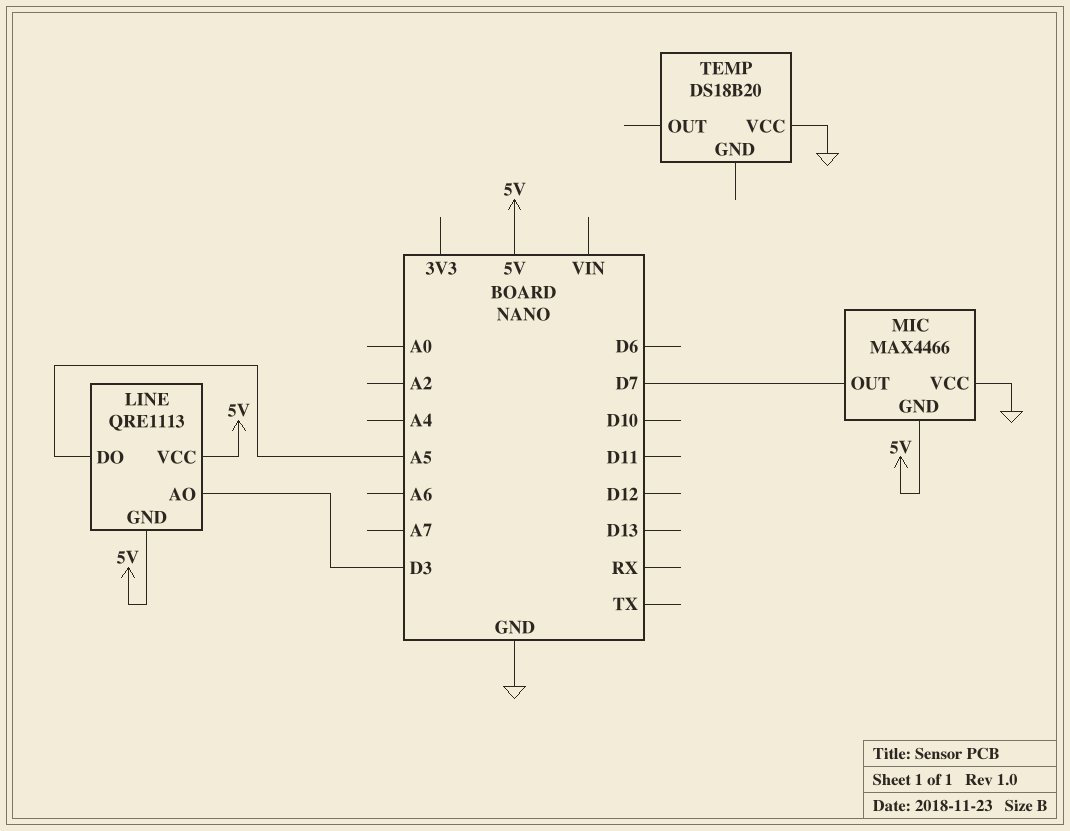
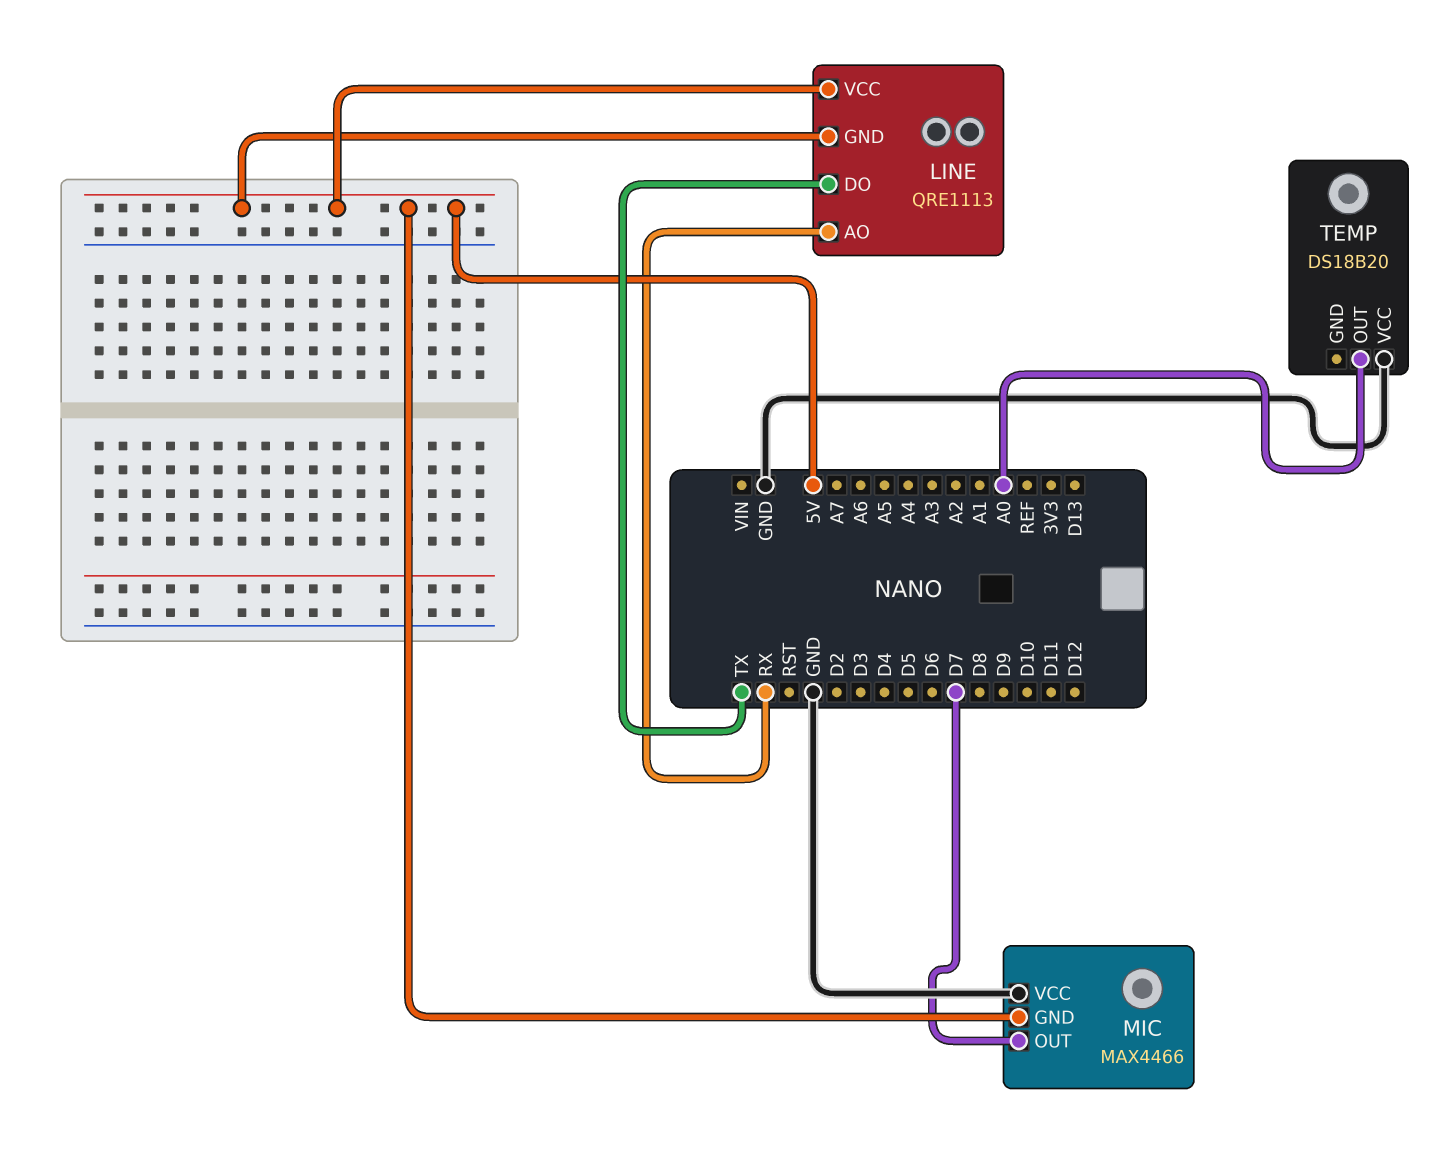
LINE pin AO: D3 -> RX
LINE pin DO: A5 -> TX
TEMP pin OUT: none -> A0

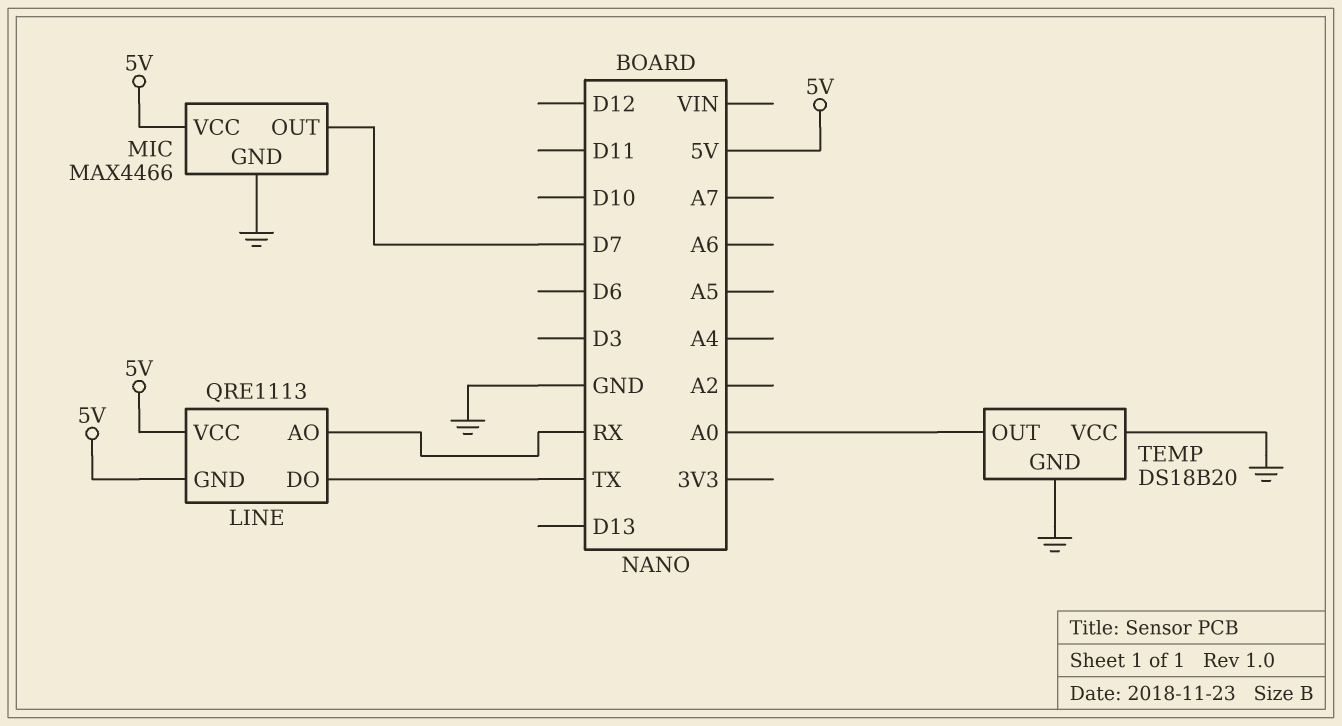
MIC pin GND: 5V -> GND
MIC pin VCC: GND -> 5V
TEMP pin GND: none -> GND

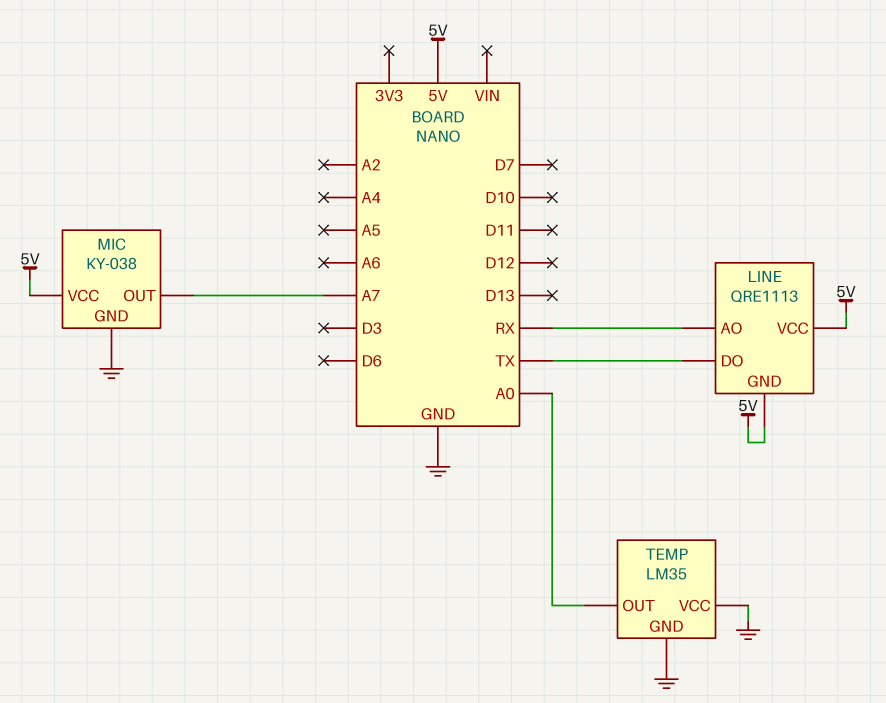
MIC: MAX4466 -> KY-038
MIC pin OUT: D7 -> A7
TEMP: DS18B20 -> LM35

